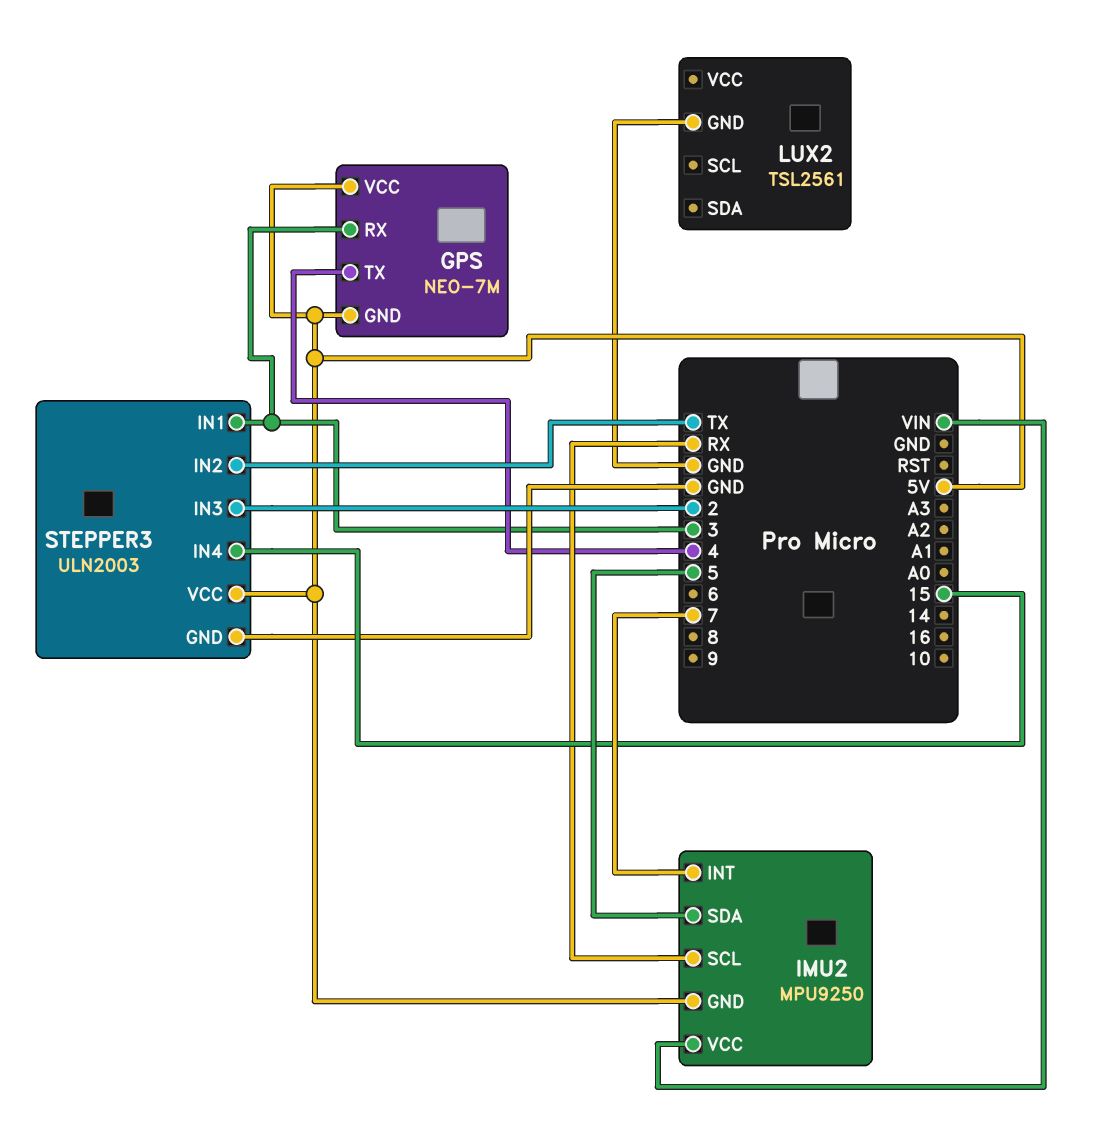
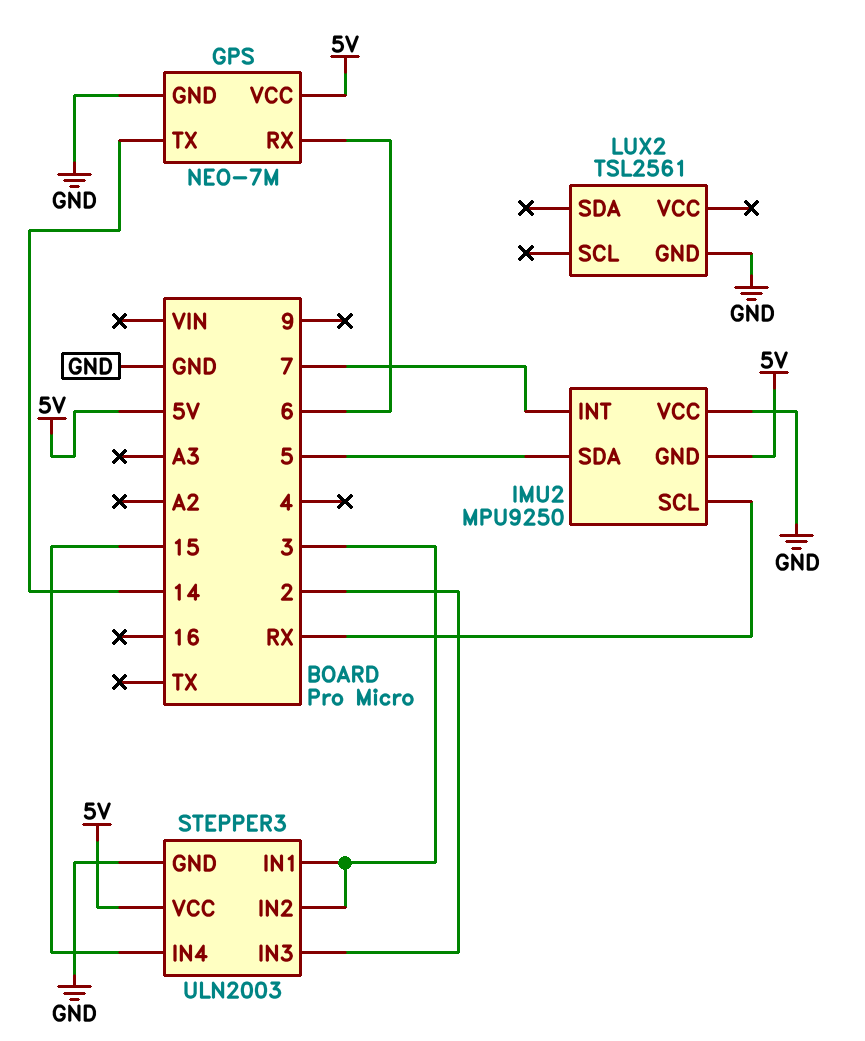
GPS pin GND: 5V -> GND
GPS pin RX: 3 -> 6
GPS pin TX: 4 -> 14
IMU2 pin VCC: VIN -> GND
STEPPER3 pin IN2: TX -> 3

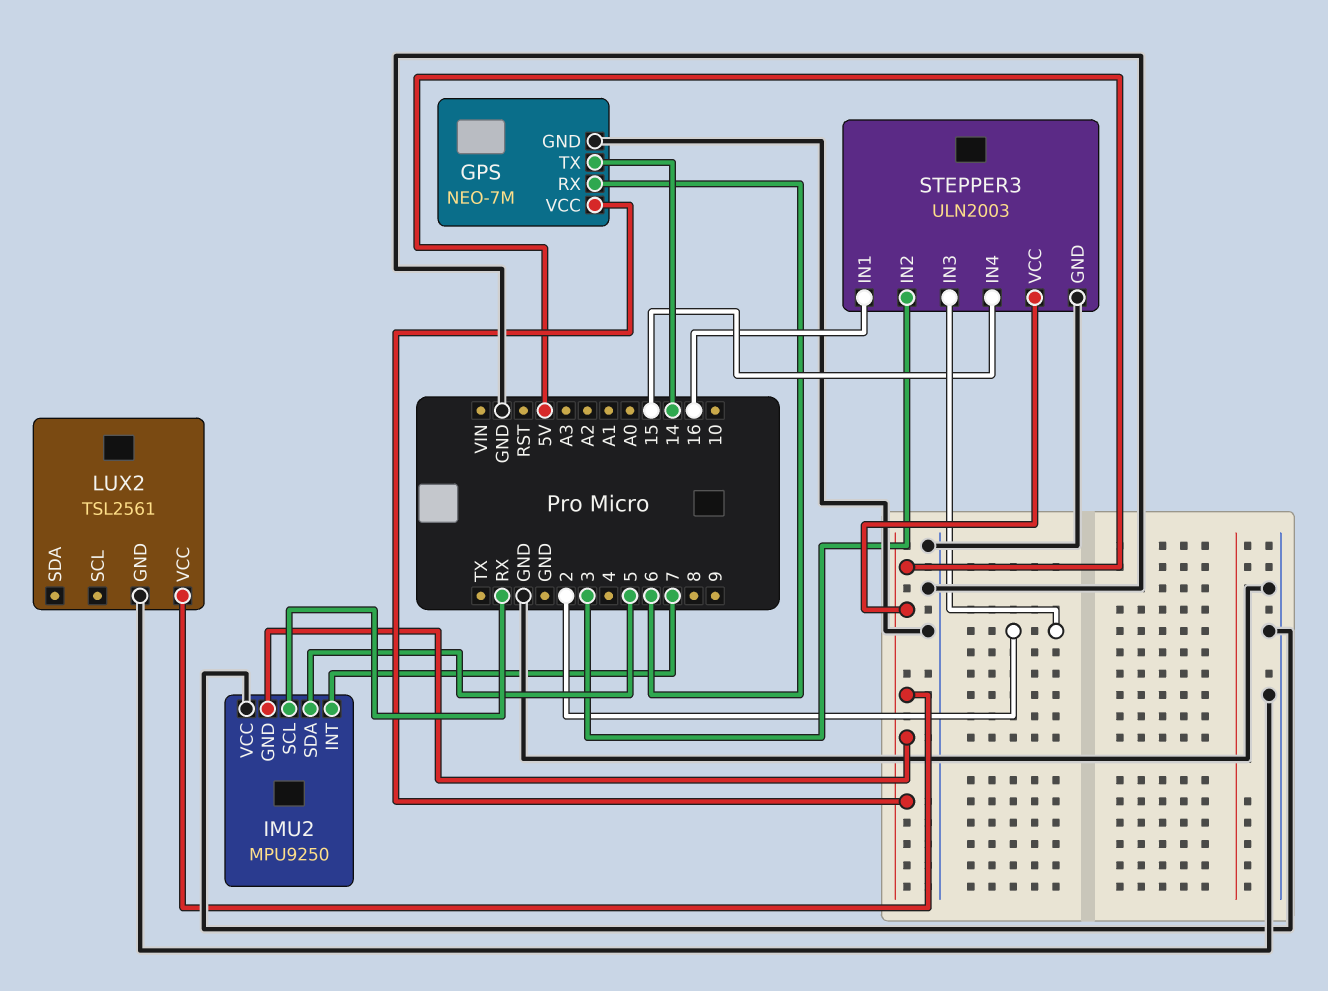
LUX2 pin VCC: none -> 5V
STEPPER3 pin IN1: 3 -> 16

